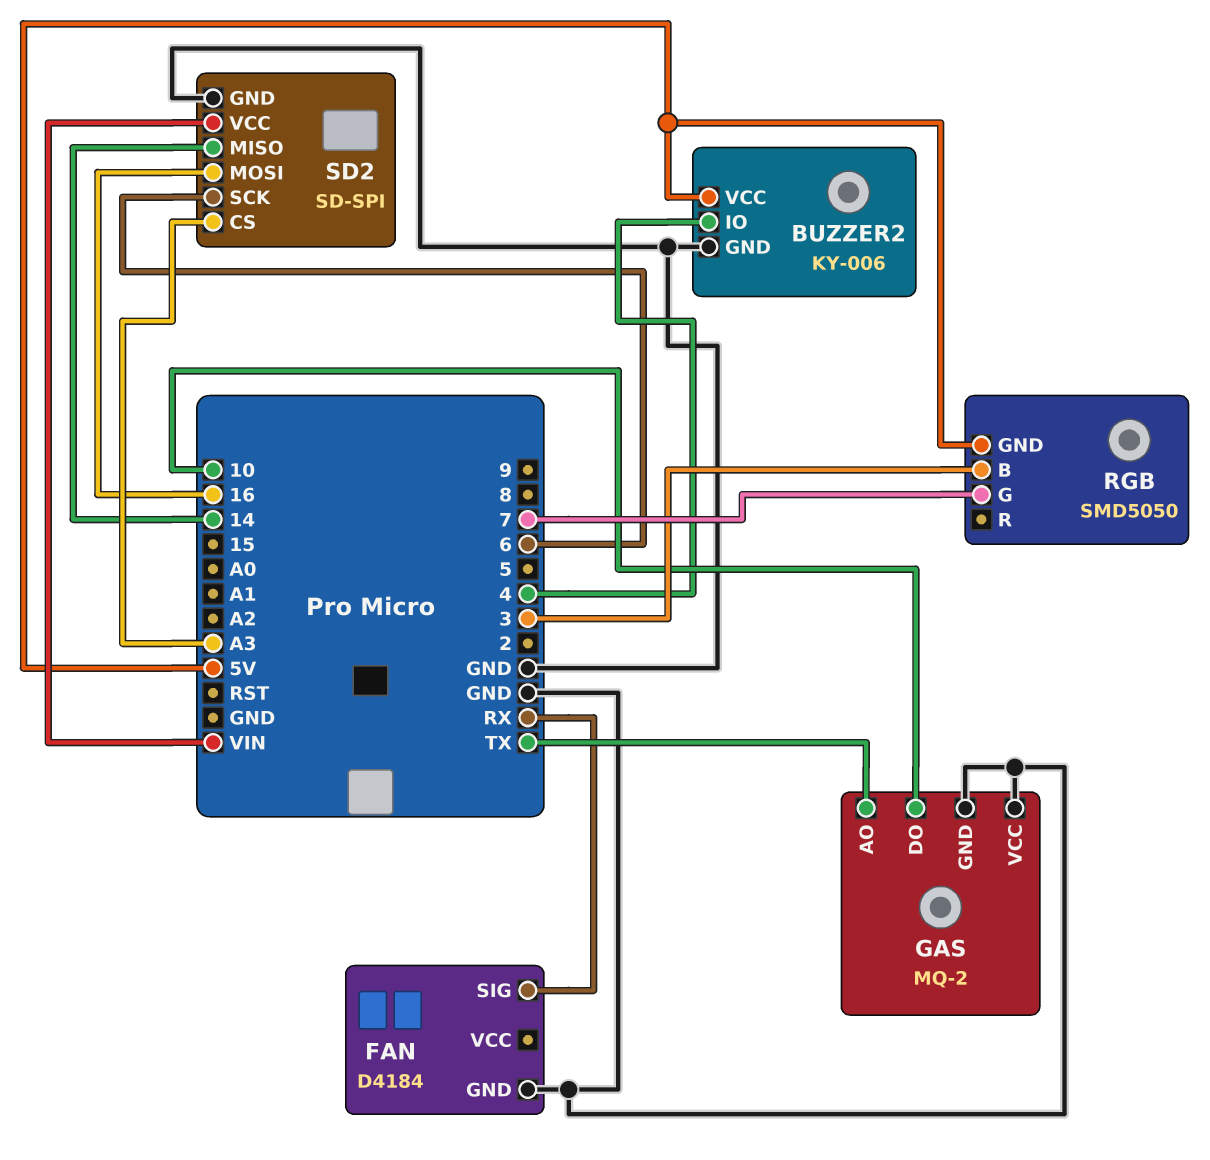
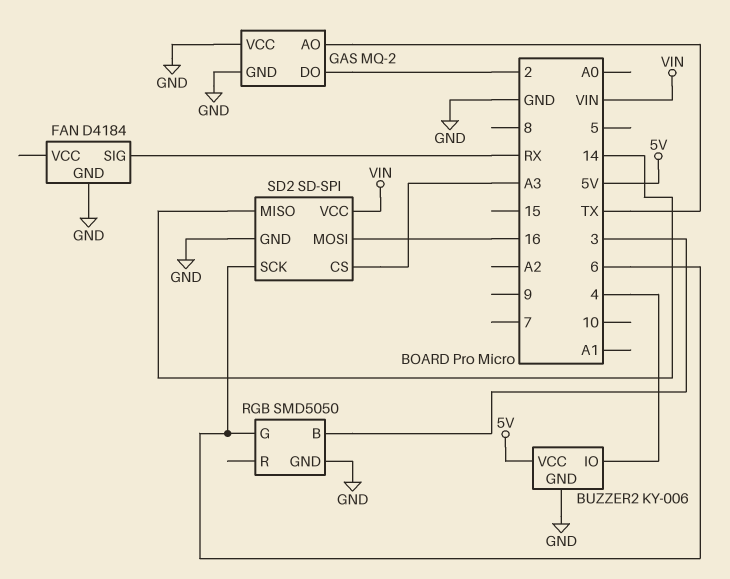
GAS pin DO: 10 -> 2
RGB pin G: 7 -> 6
RGB pin GND: 5V -> GND

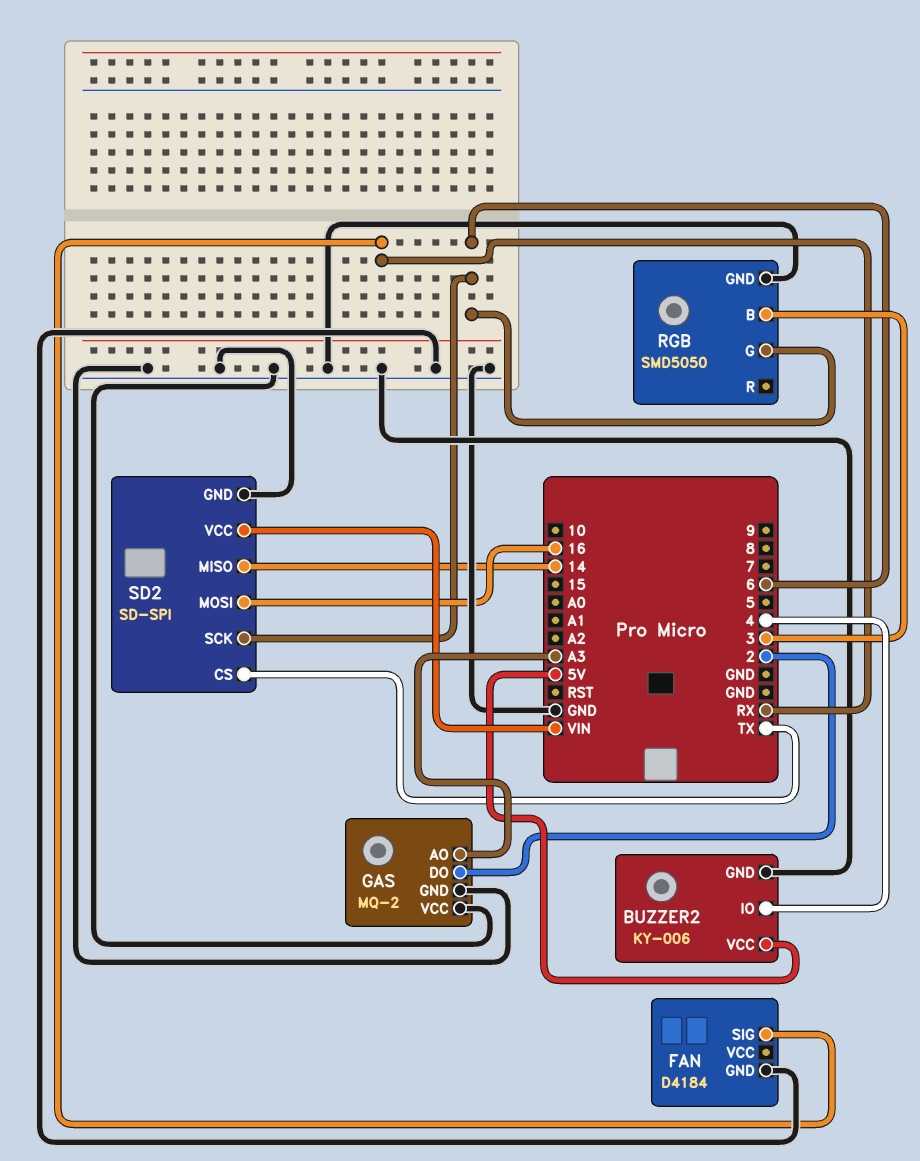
GAS pin AO: TX -> A3
SD2 pin CS: A3 -> TX

